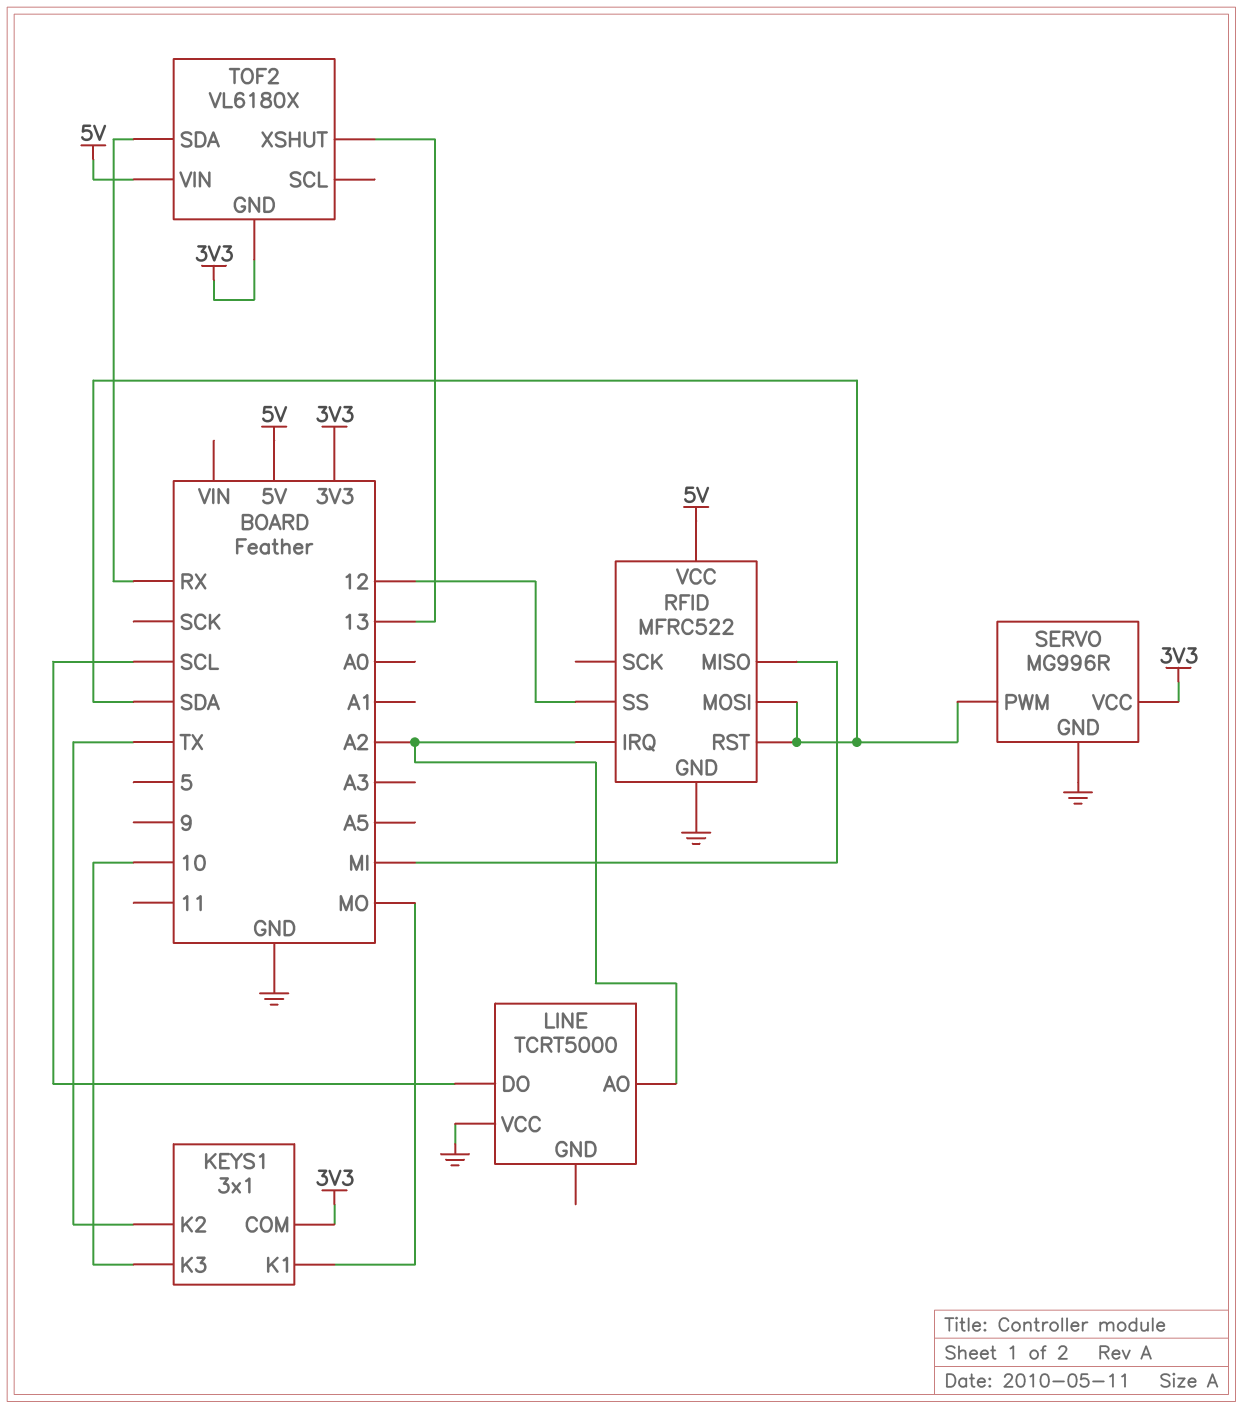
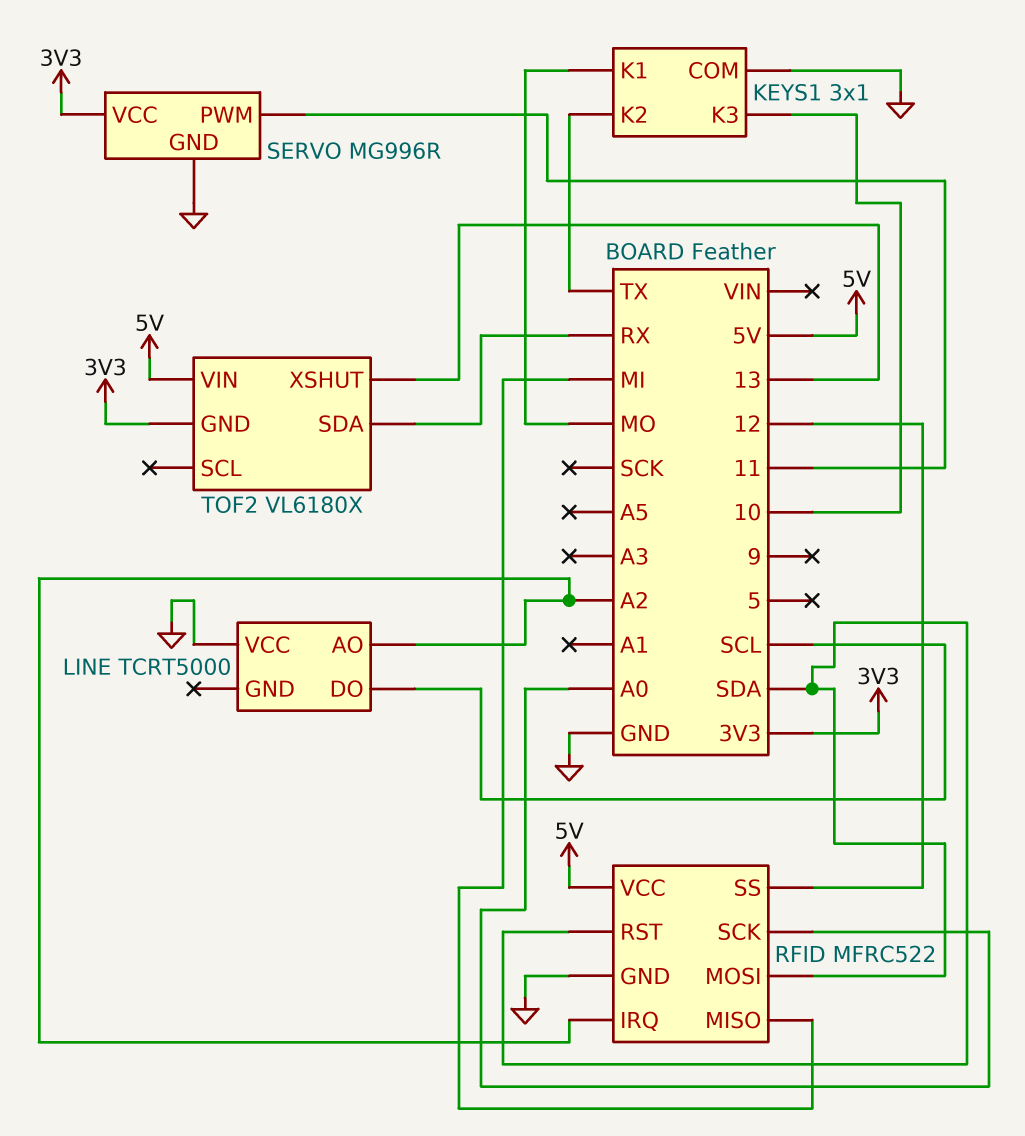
KEYS1 pin COM: 3V3 -> GND
RFID pin SCK: none -> A0
SERVO pin PWM: SDA -> 11

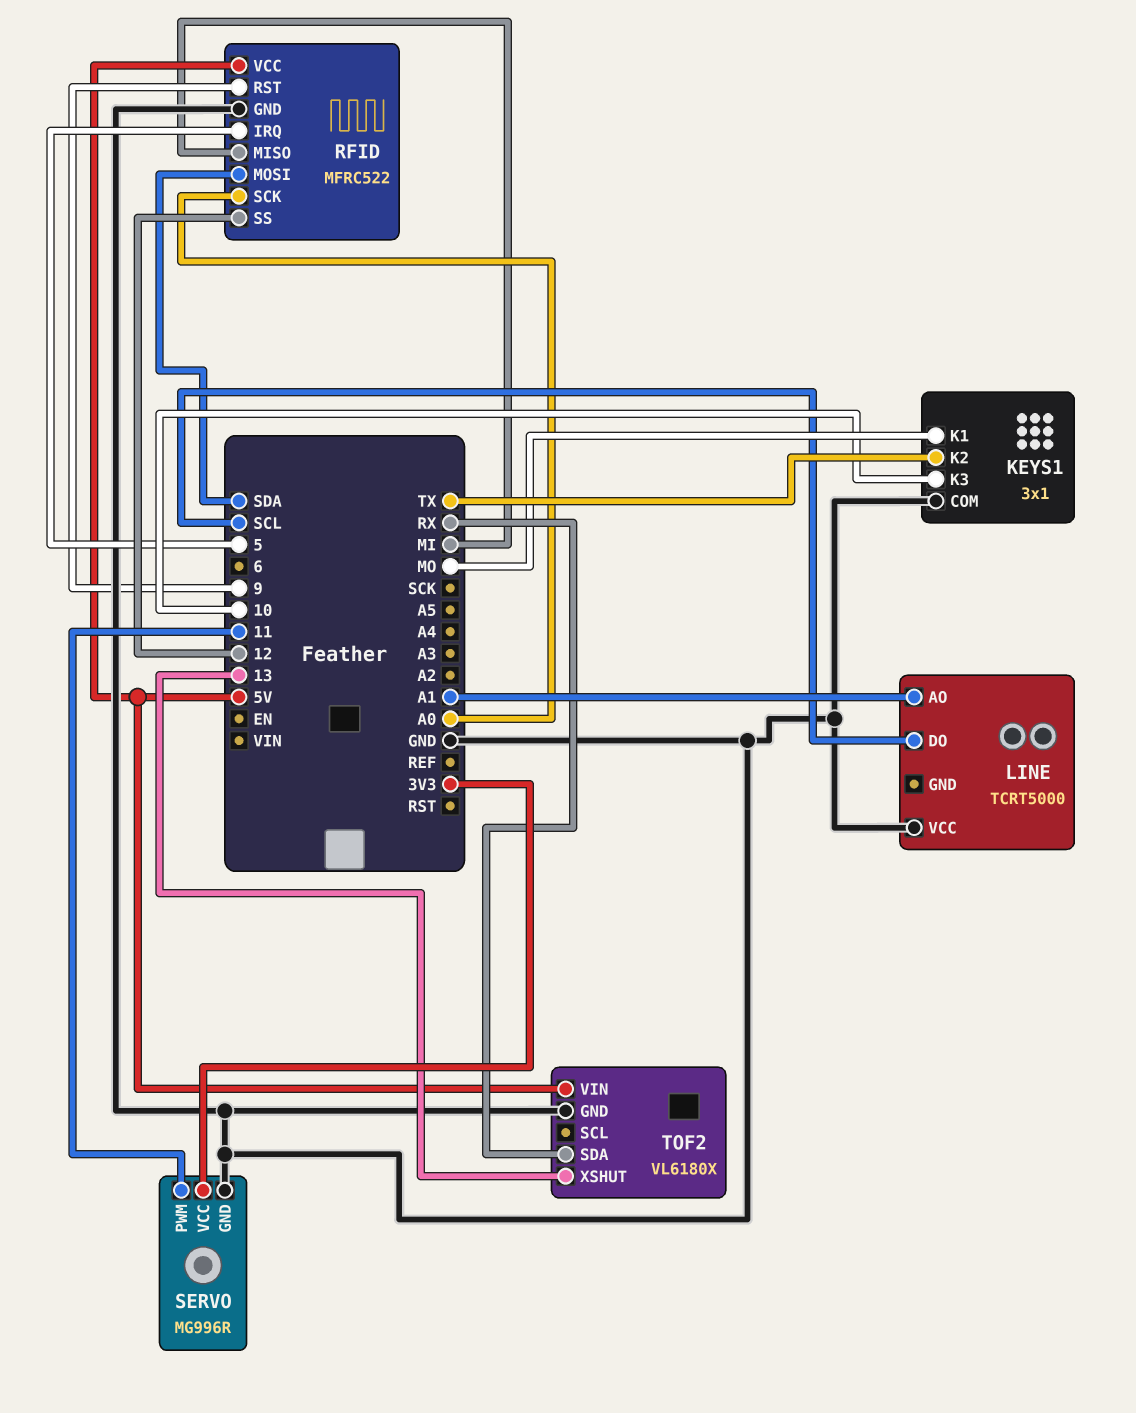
LINE pin AO: A2 -> A1
RFID pin IRQ: A2 -> 5
RFID pin RST: SDA -> 9
TOF2 pin GND: 3V3 -> GND

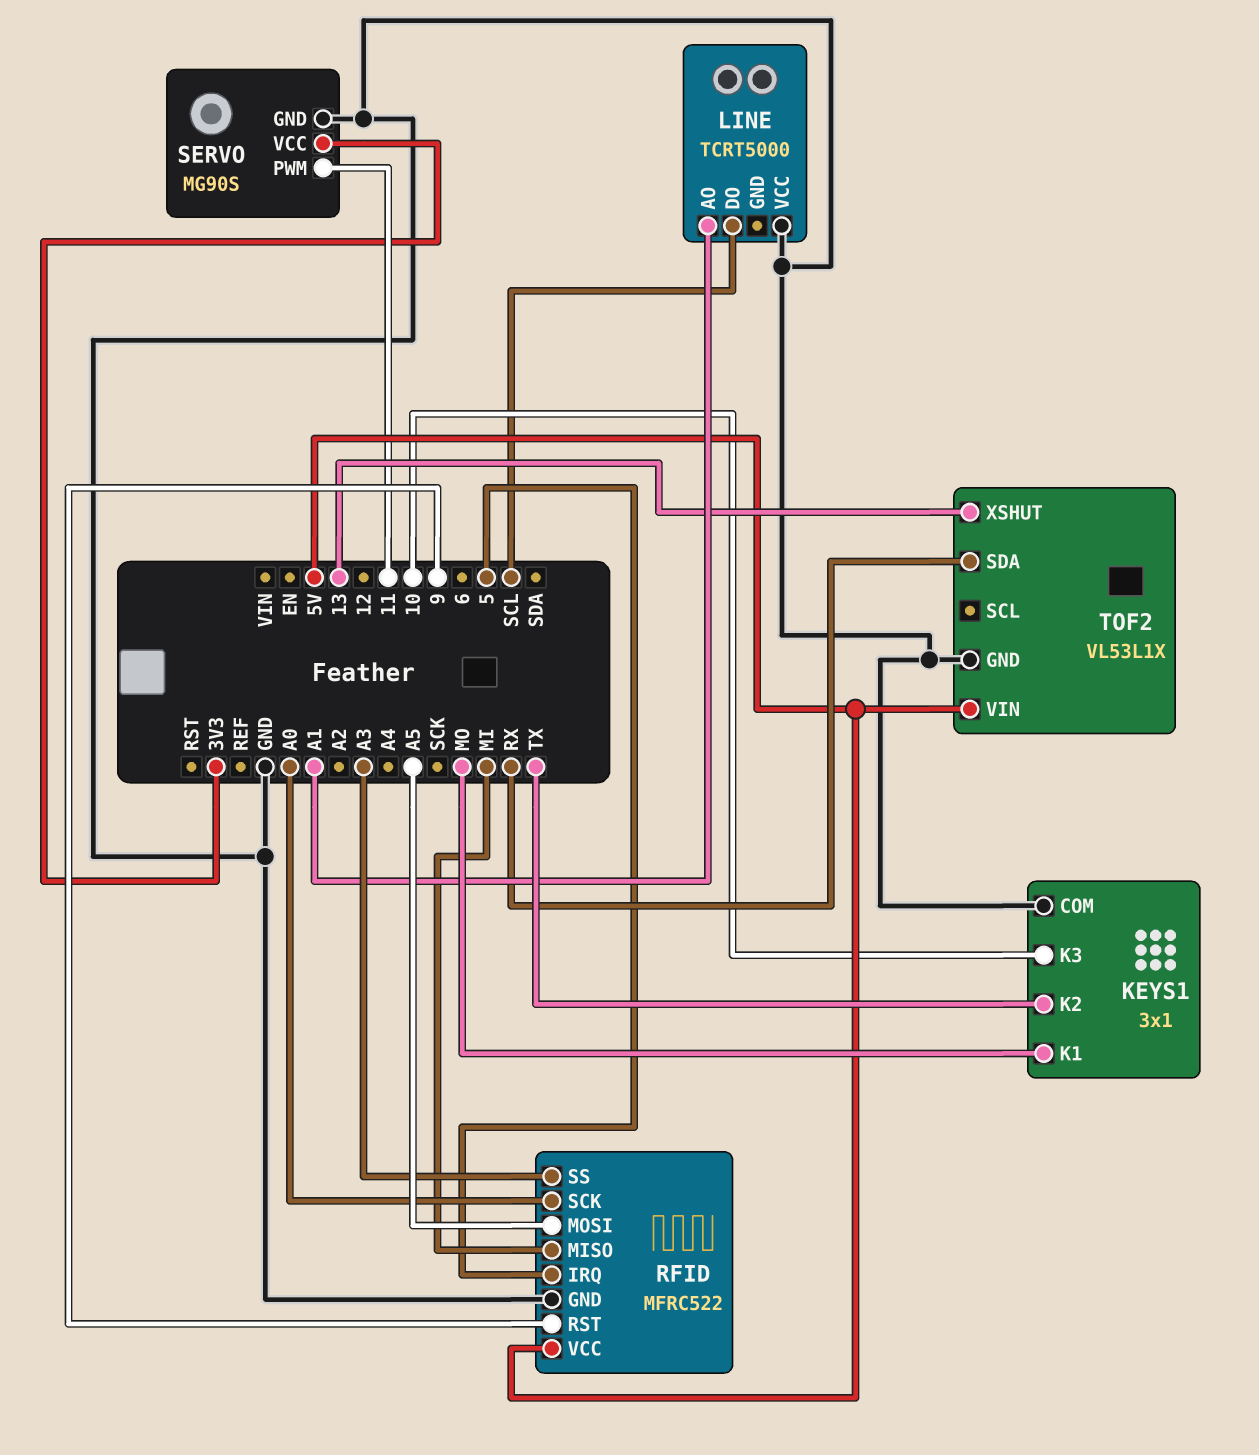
RFID pin MOSI: SDA -> A5
RFID pin SS: 12 -> A3
SERVO: MG996R -> MG90S
TOF2: VL6180X -> VL53L1X

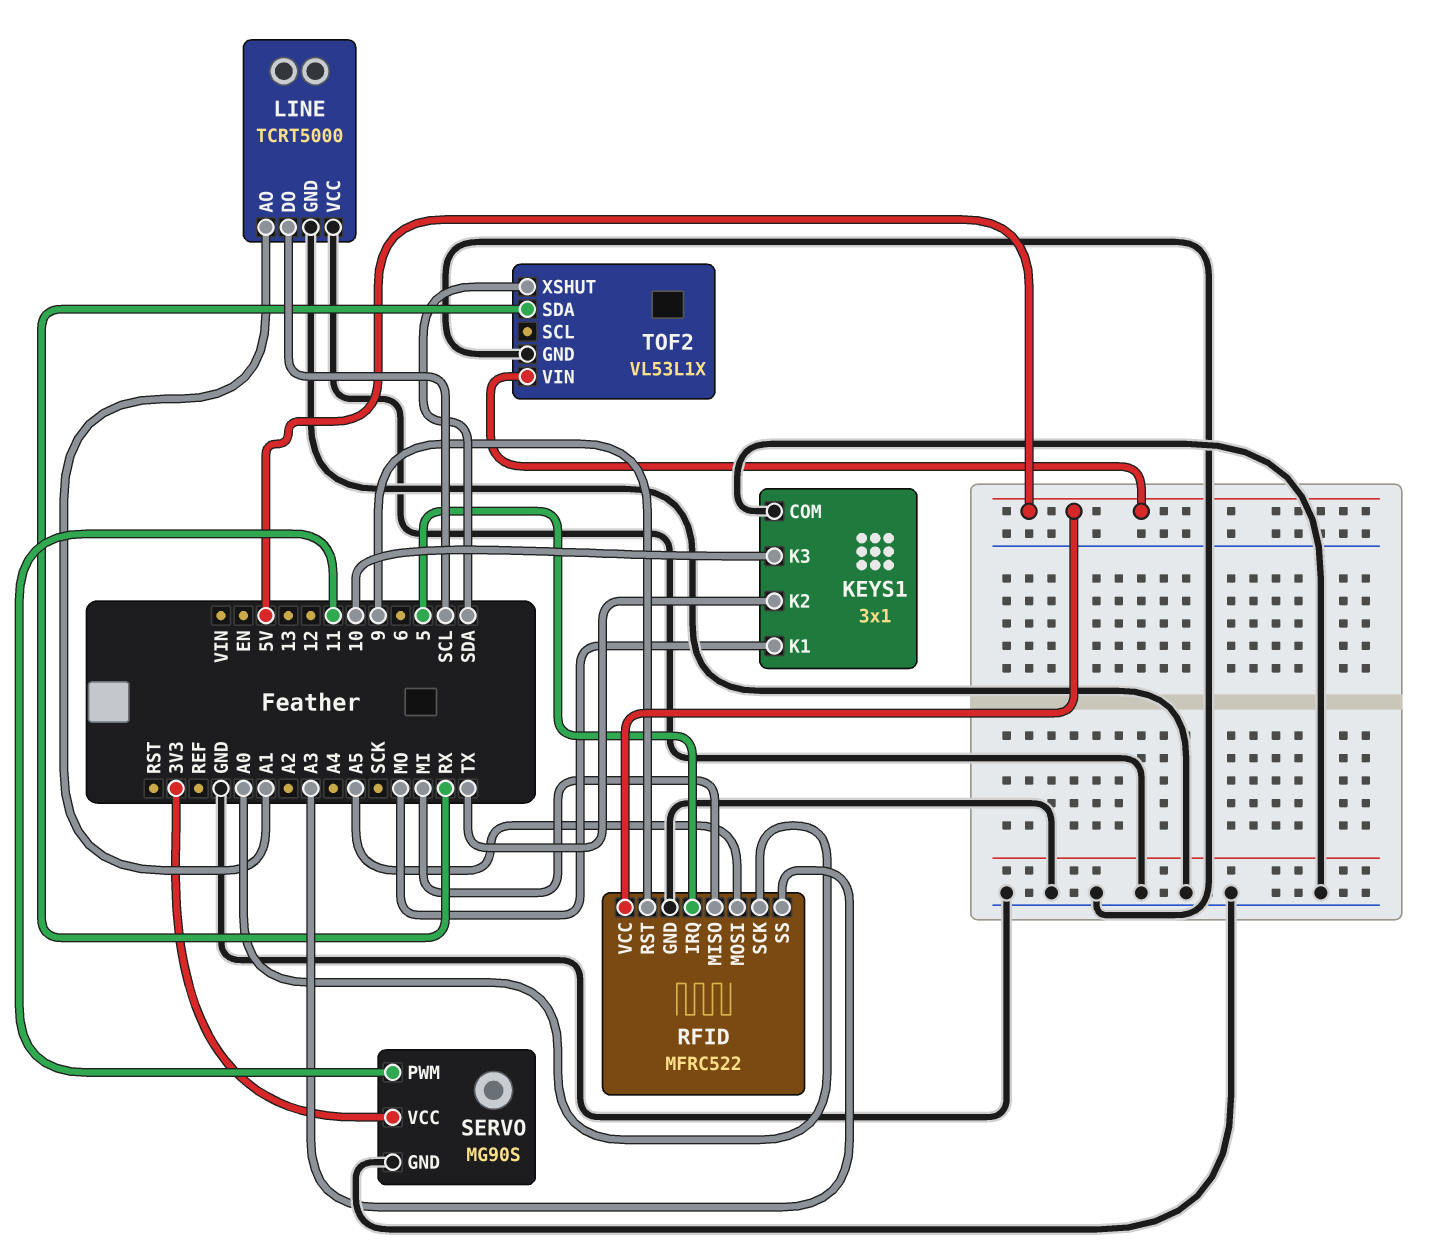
LINE pin GND: none -> GND
TOF2 pin XSHUT: 13 -> SDA

